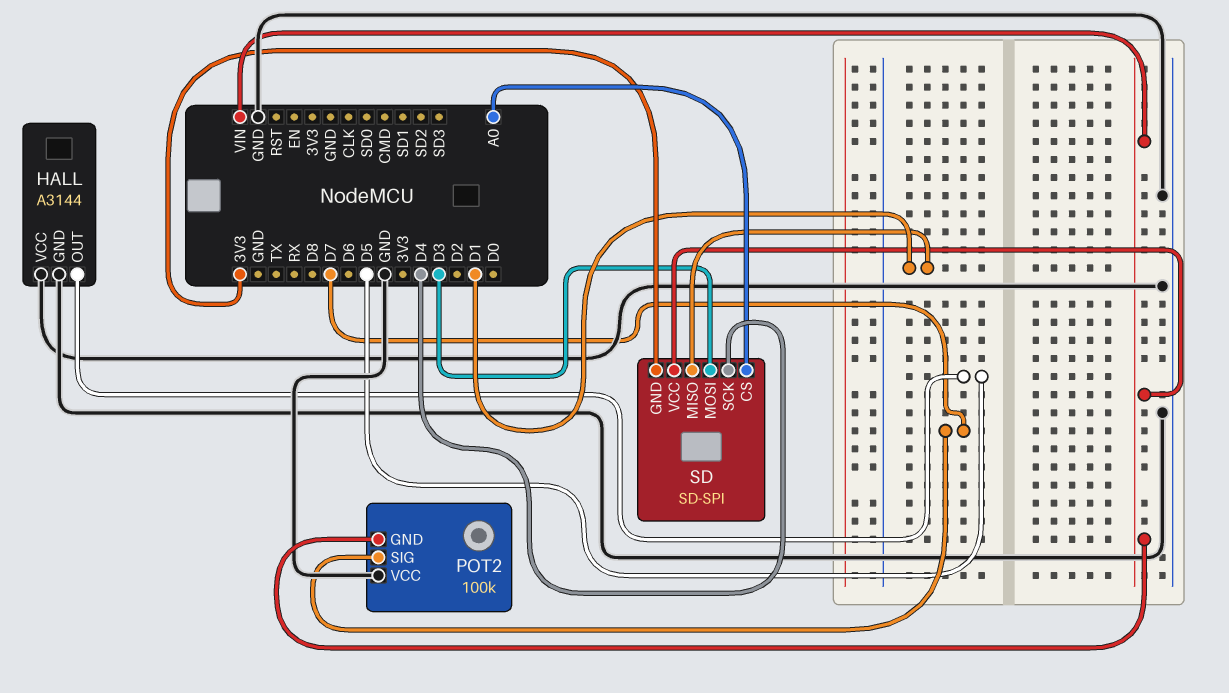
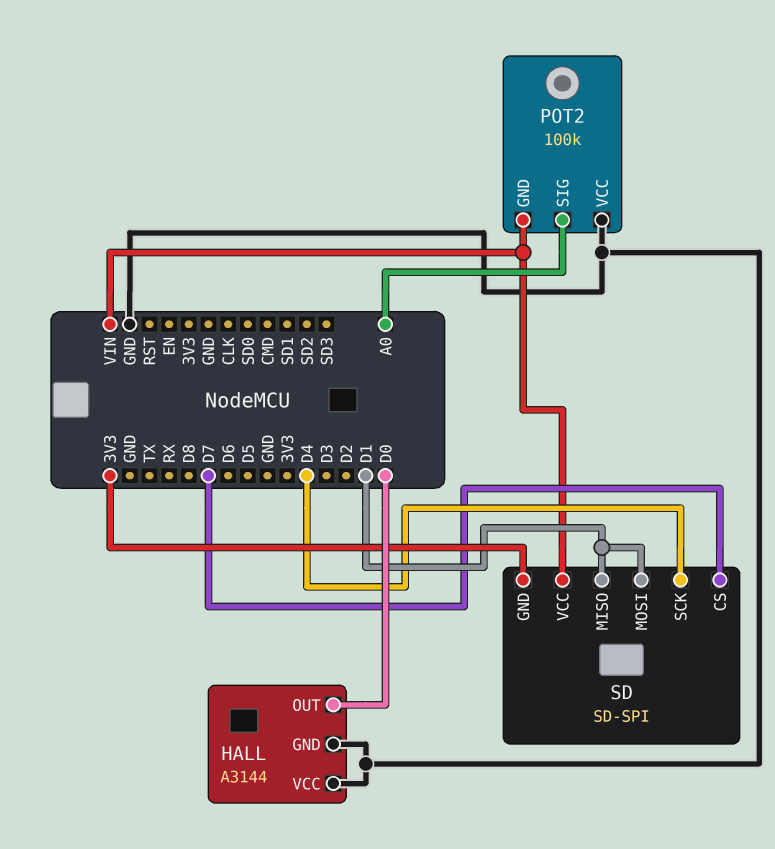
HALL pin OUT: D5 -> D0
POT2 pin SIG: D7 -> A0
SD pin CS: A0 -> D7
SD pin MOSI: D3 -> D1

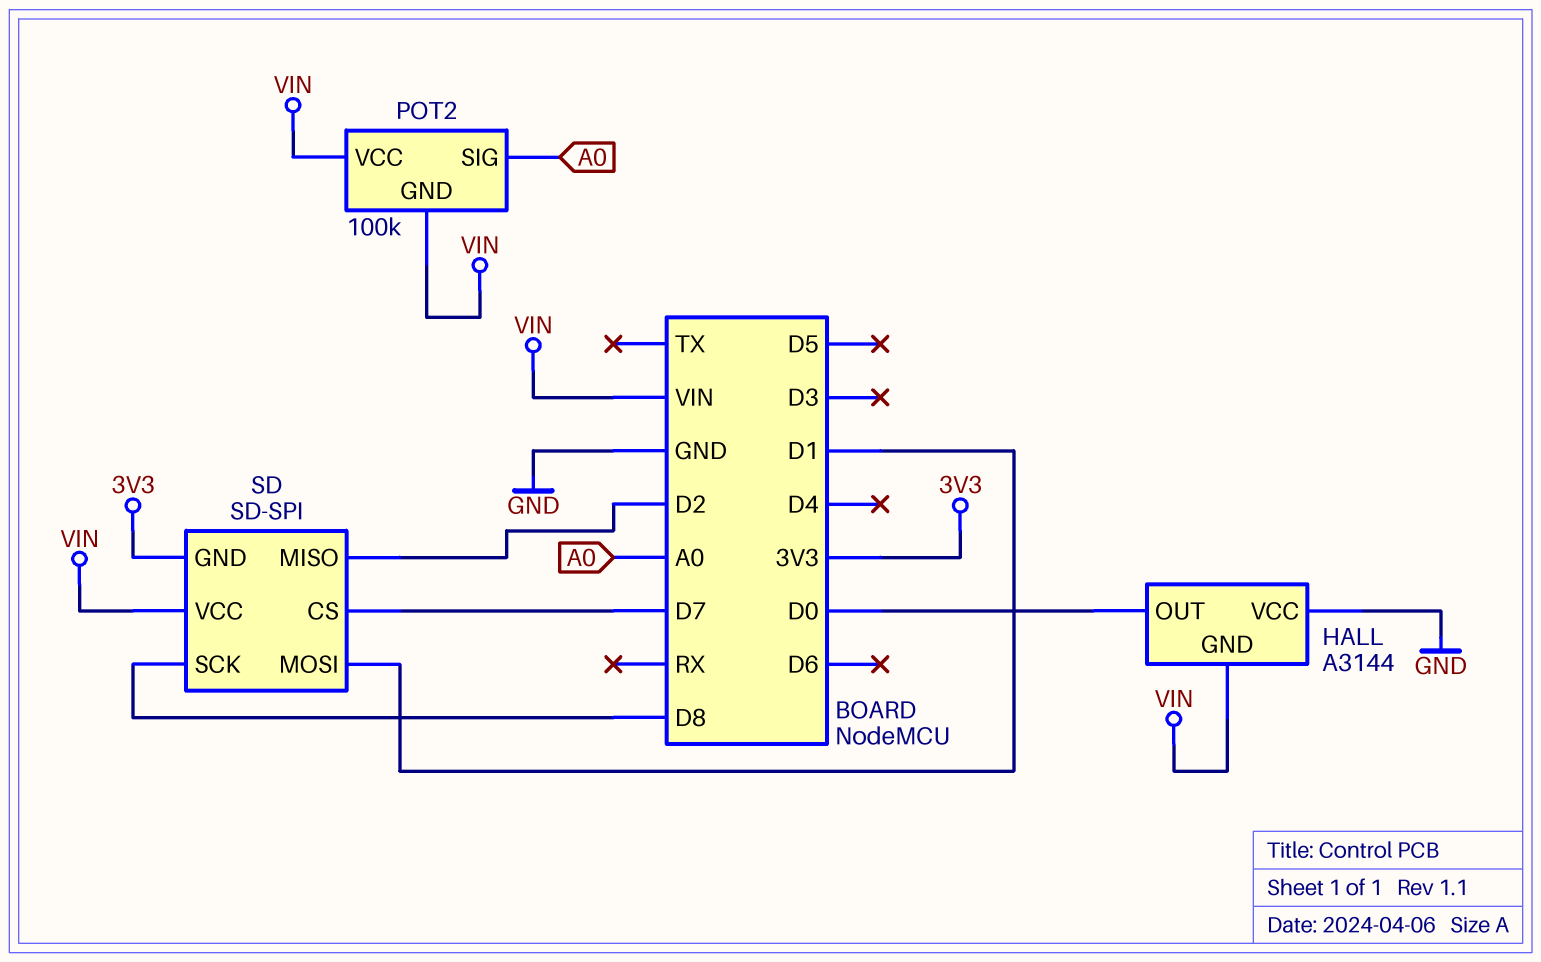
HALL pin GND: GND -> VIN
POT2 pin VCC: GND -> VIN
SD pin MISO: D1 -> D2
SD pin SCK: D4 -> D8

